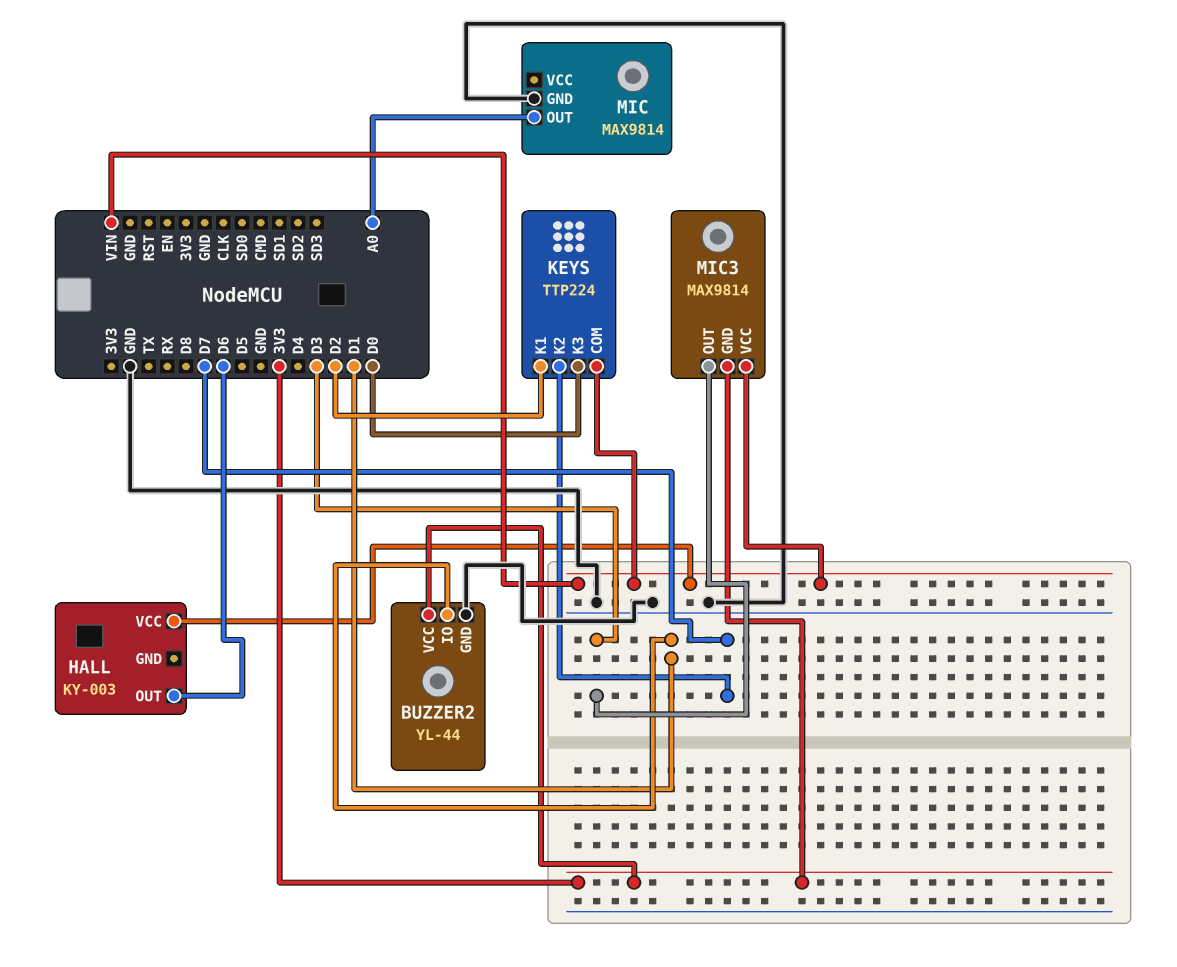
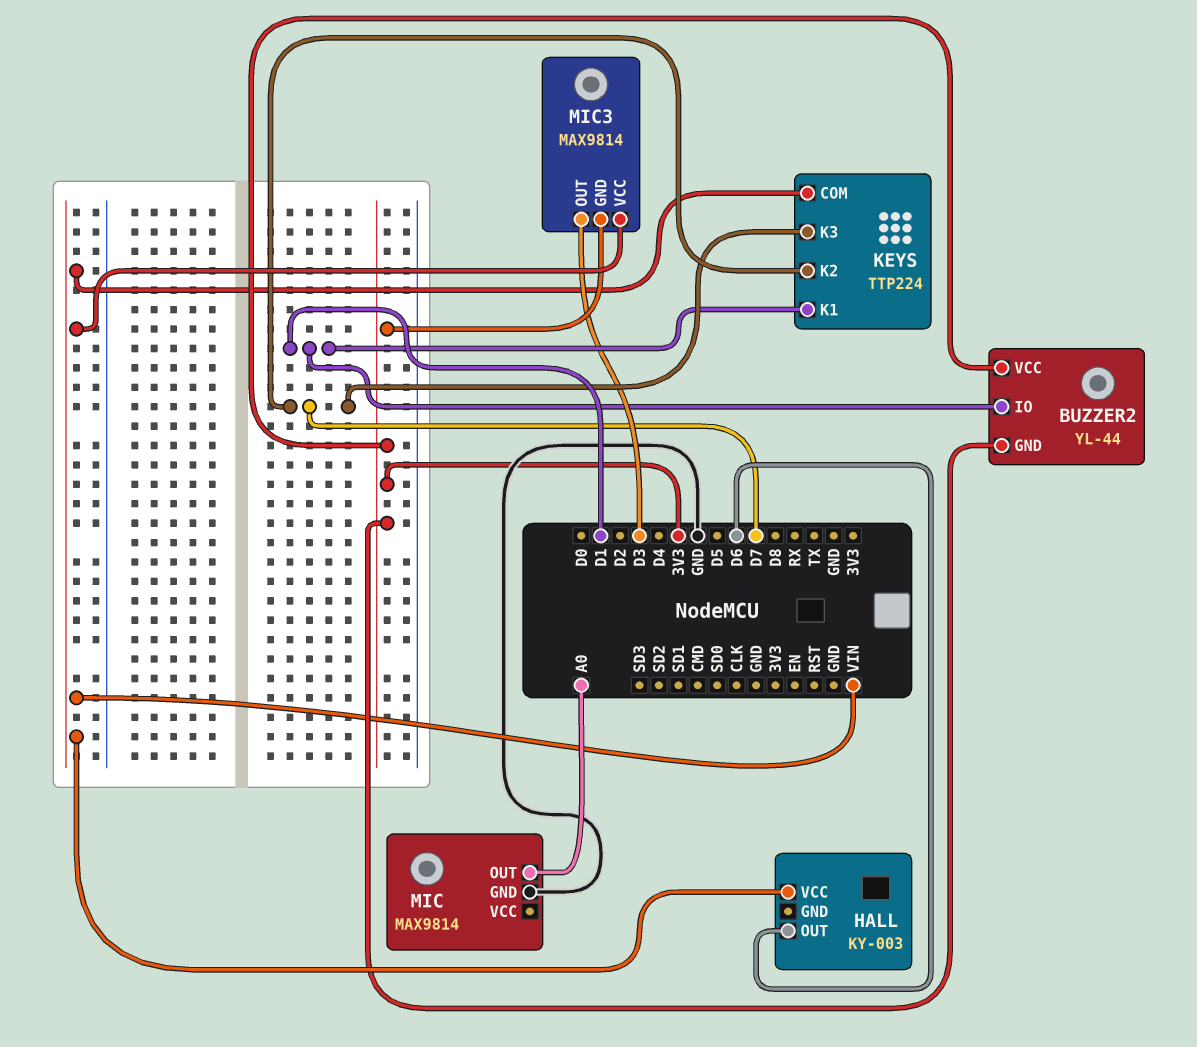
BUZZER2 pin GND: GND -> 3V3
KEYS pin K1: D2 -> D1
KEYS pin K3: D0 -> D7

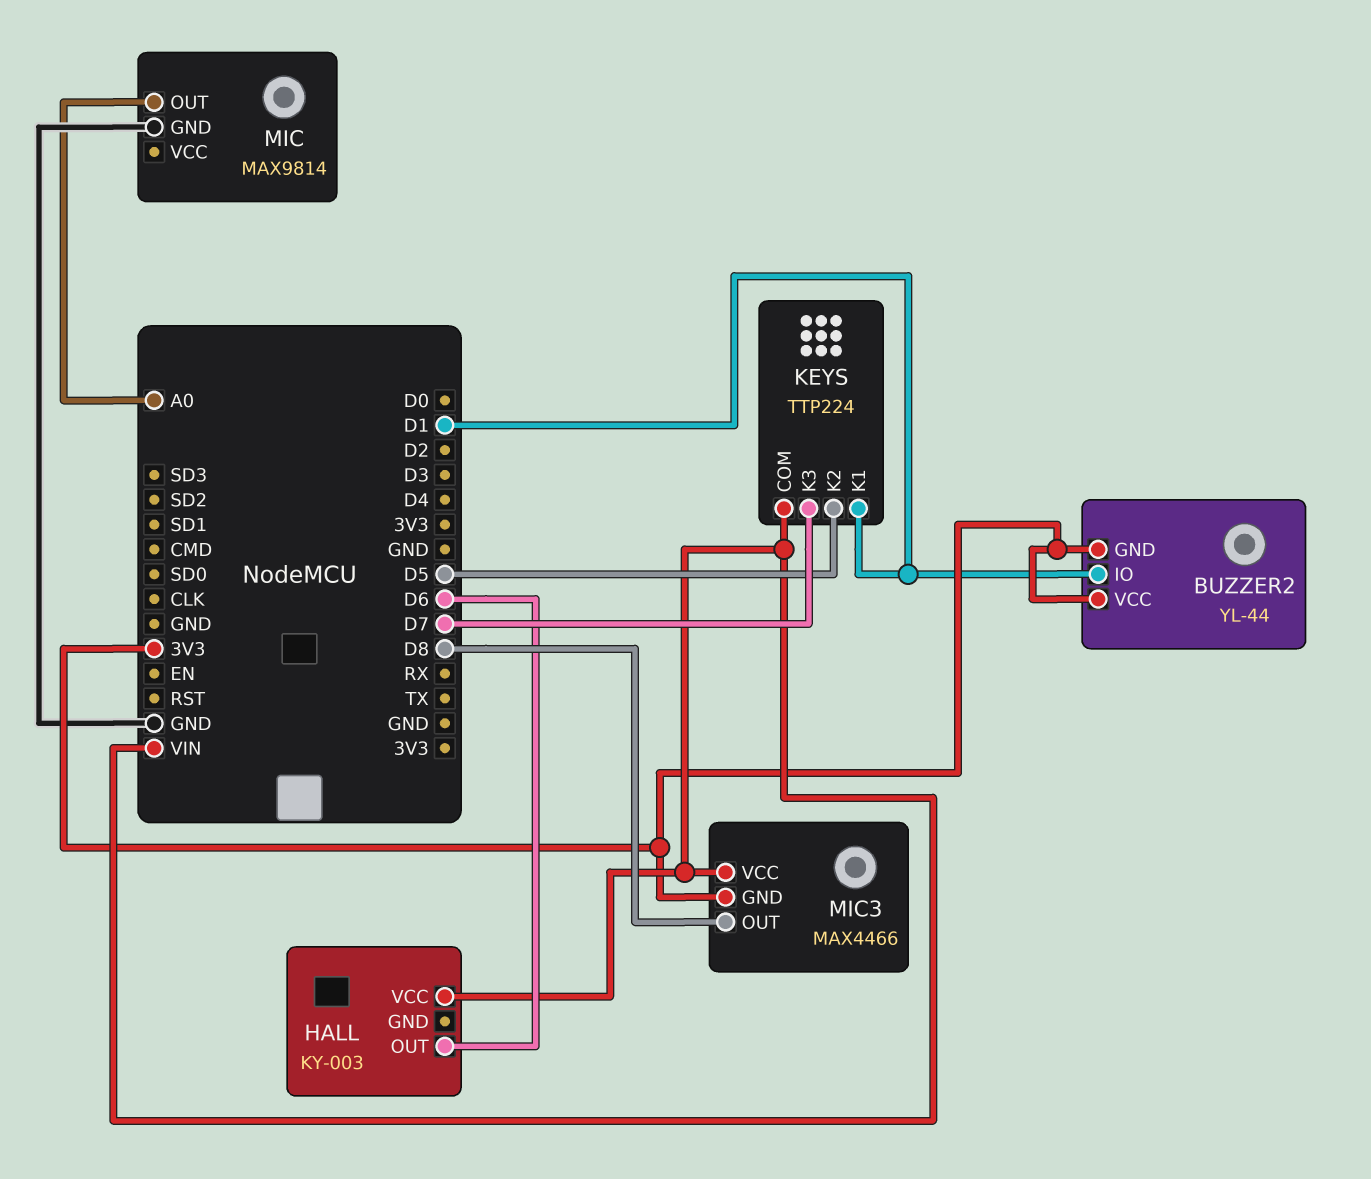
KEYS pin K2: D7 -> D5
MIC3: MAX9814 -> MAX4466
MIC3 pin OUT: D3 -> D8

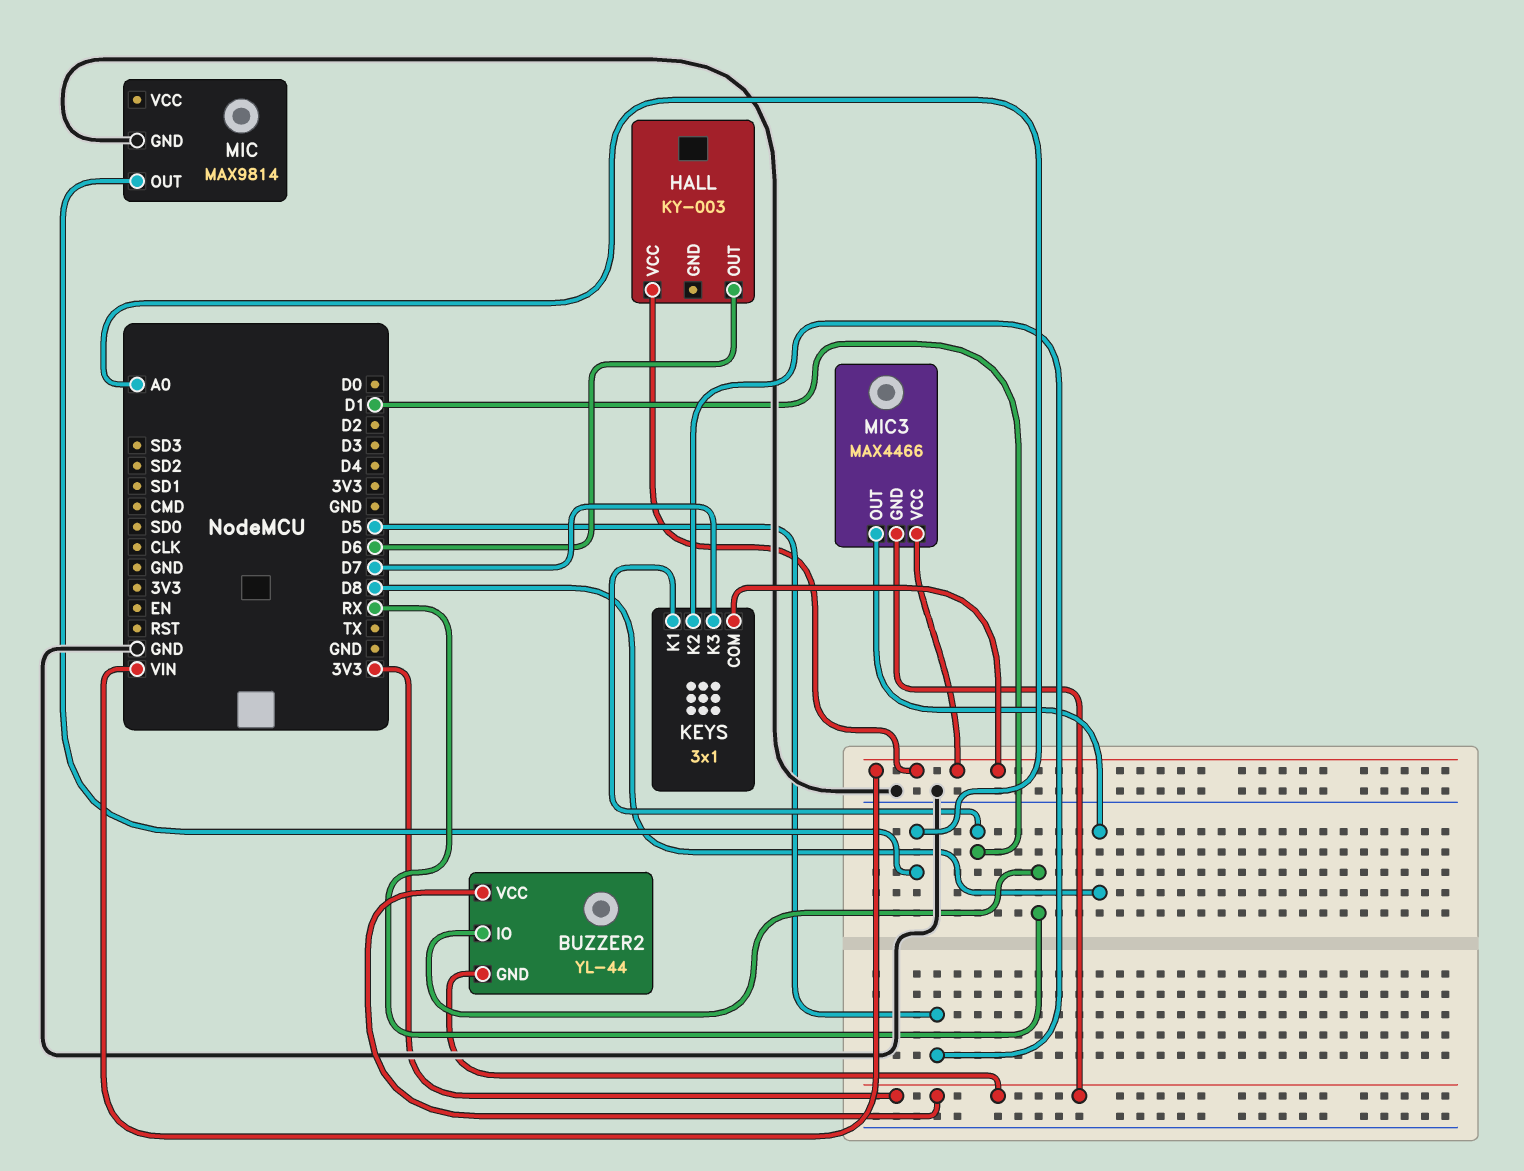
BUZZER2 pin IO: D1 -> RX
KEYS: TTP224 -> 3x1

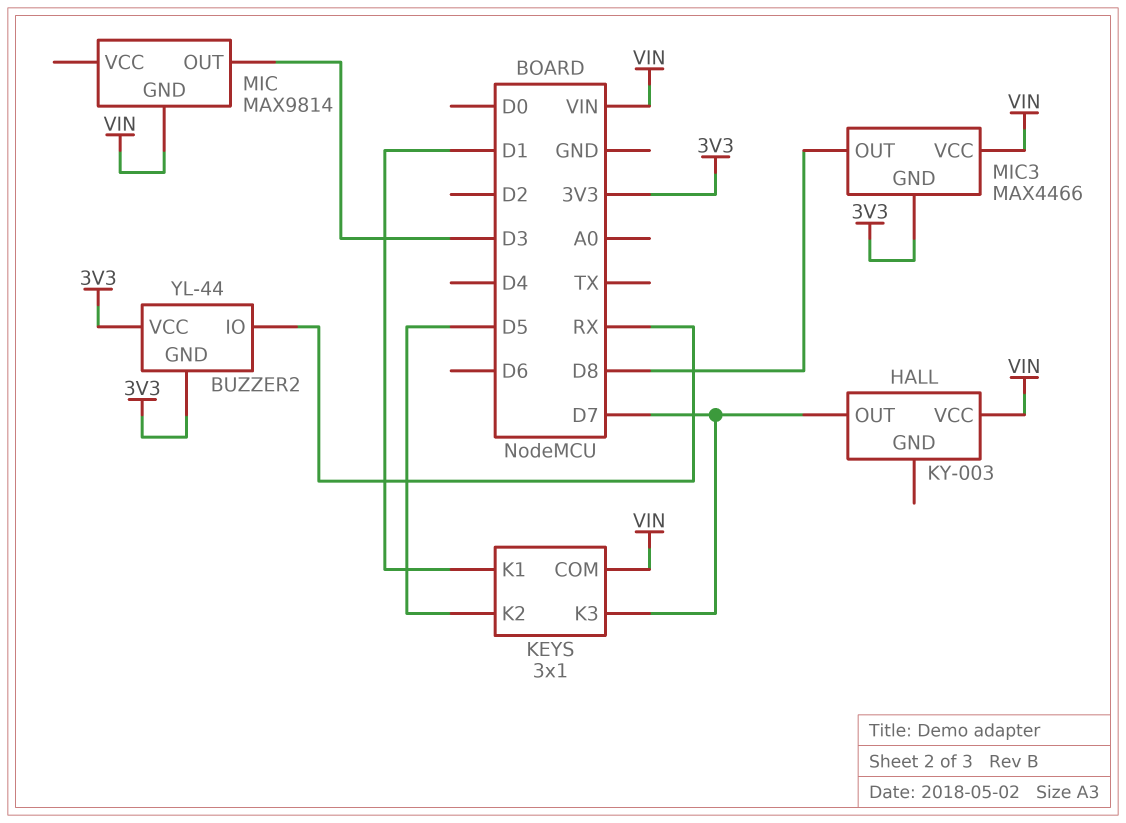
HALL pin OUT: D6 -> D7
MIC pin GND: GND -> VIN
MIC pin OUT: A0 -> D3

